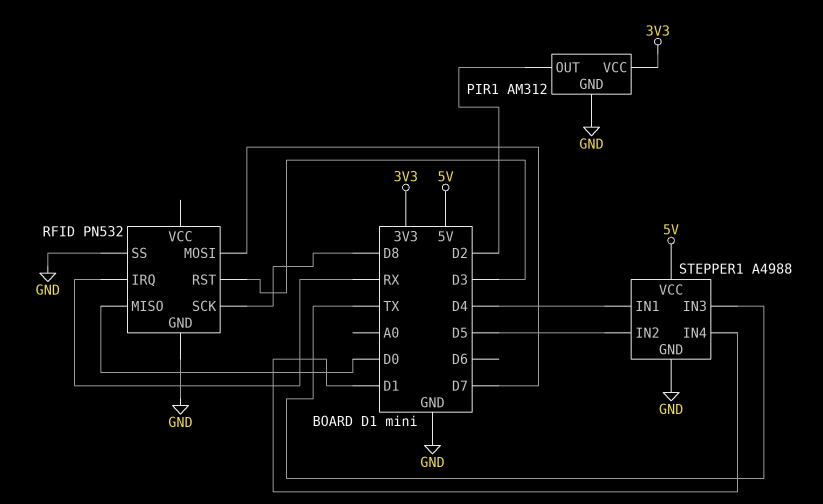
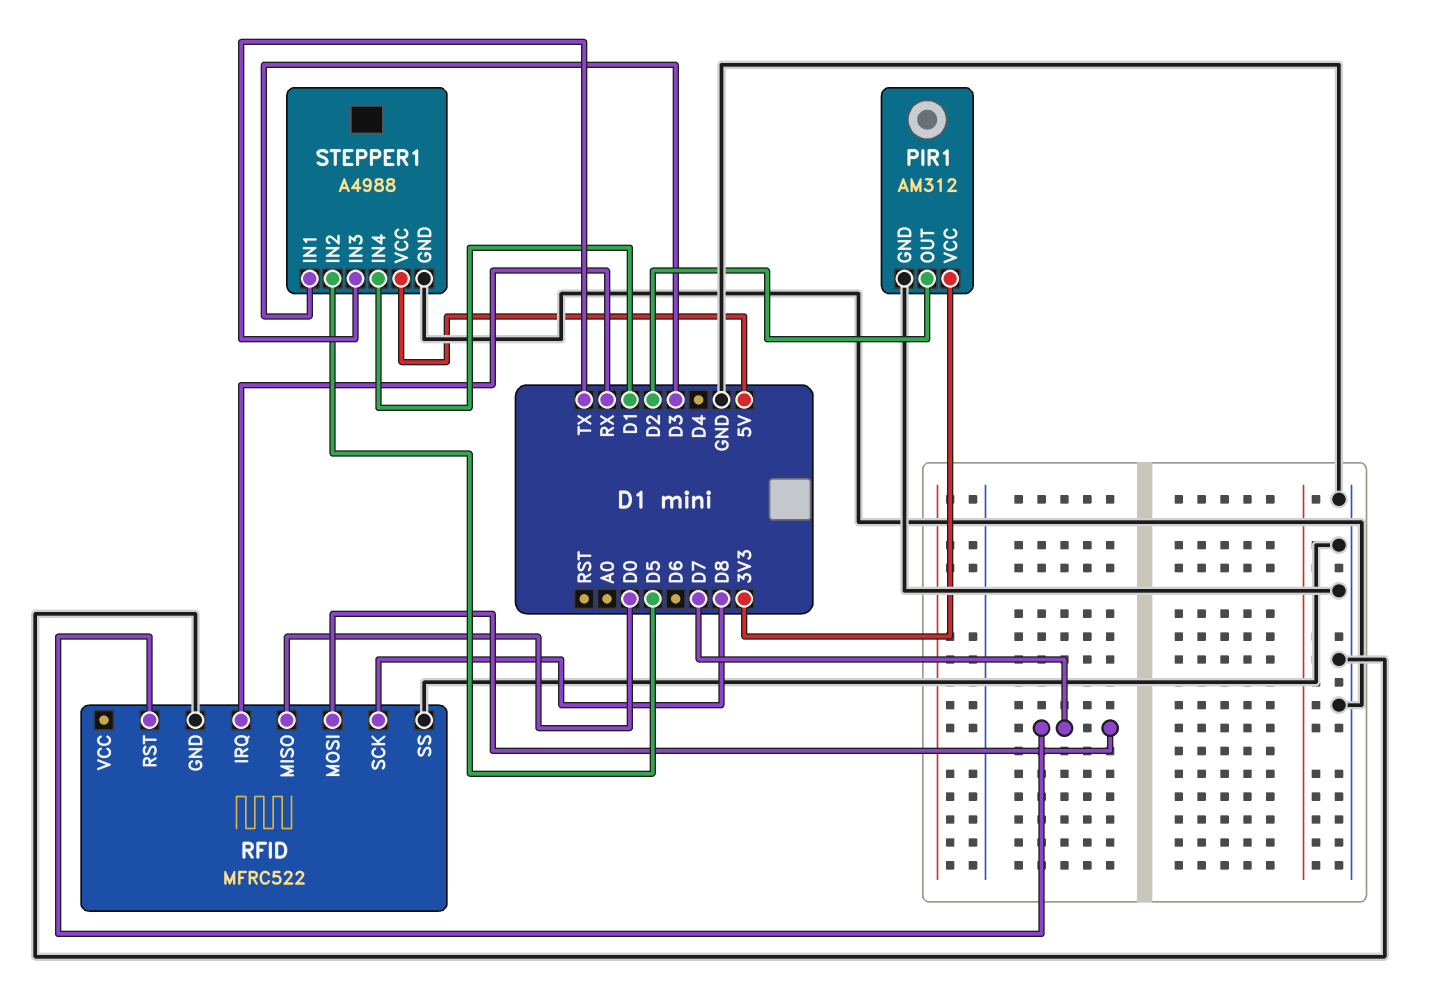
RFID: PN532 -> MFRC522
RFID pin RST: D3 -> D7
STEPPER1 pin IN1: D4 -> D3

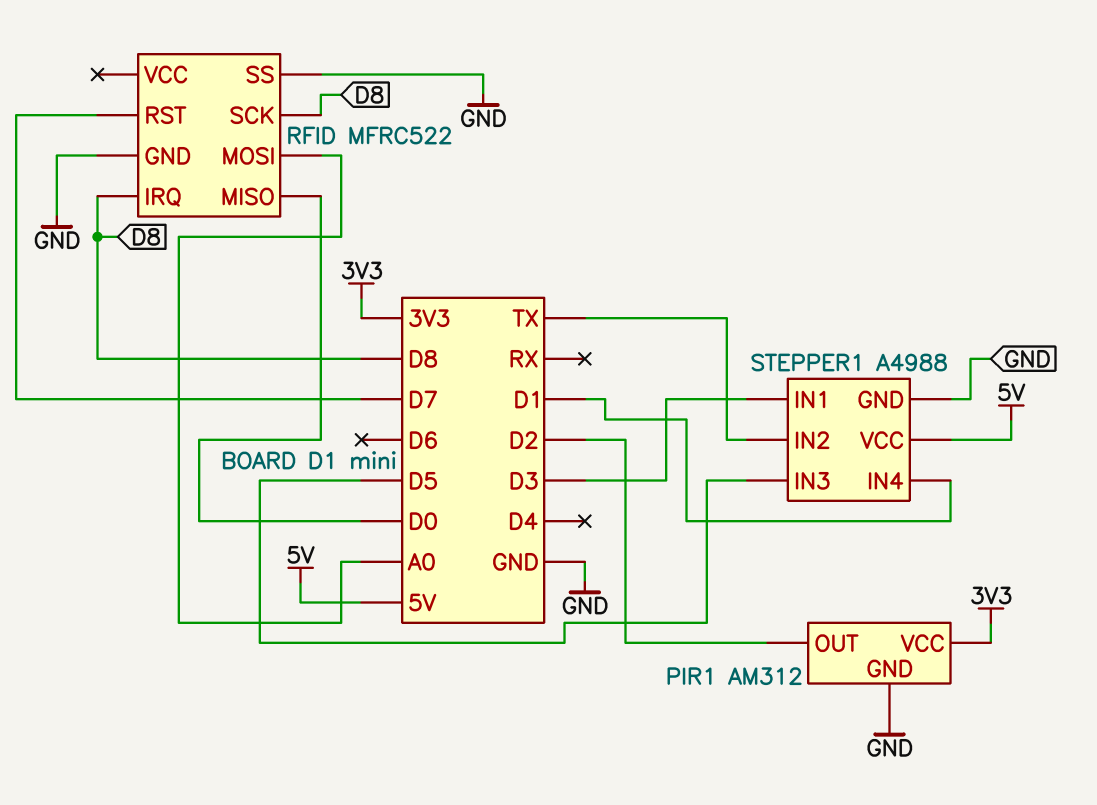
RFID pin IRQ: RX -> D8
RFID pin MOSI: D7 -> A0
STEPPER1 pin IN2: D5 -> TX
STEPPER1 pin IN3: TX -> D5

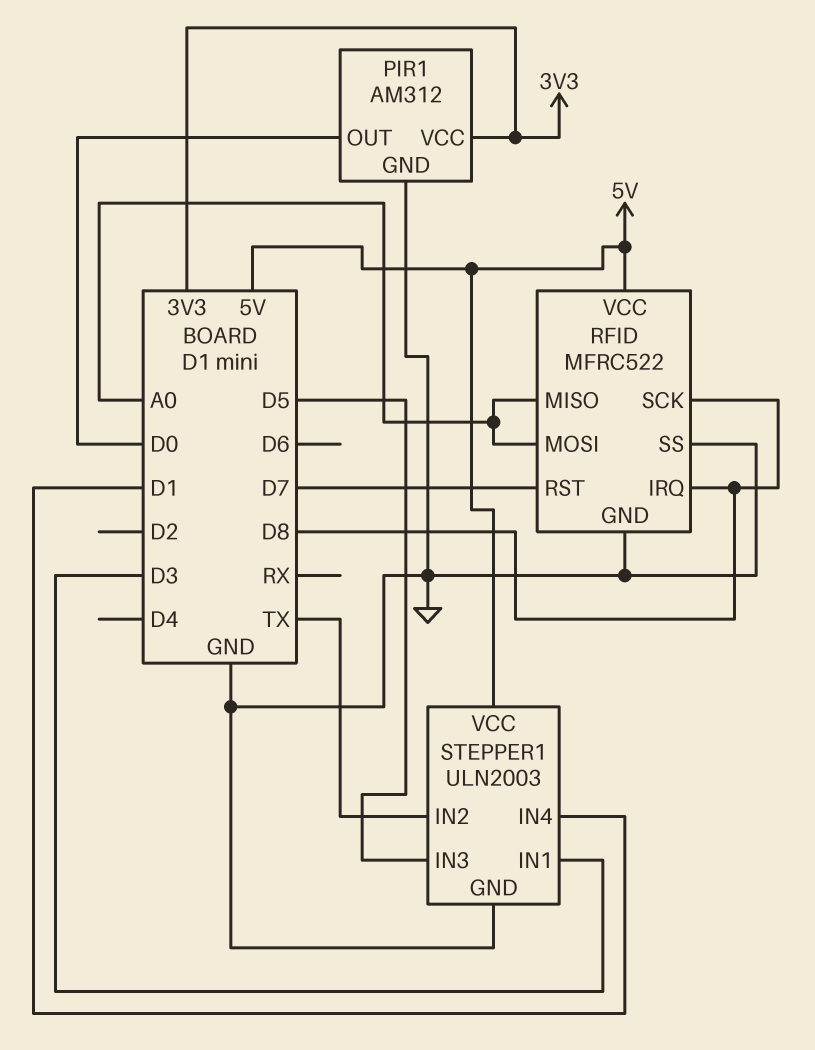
PIR1 pin OUT: D2 -> D0
RFID pin MISO: D0 -> A0
RFID pin VCC: none -> 5V
STEPPER1: A4988 -> ULN2003

